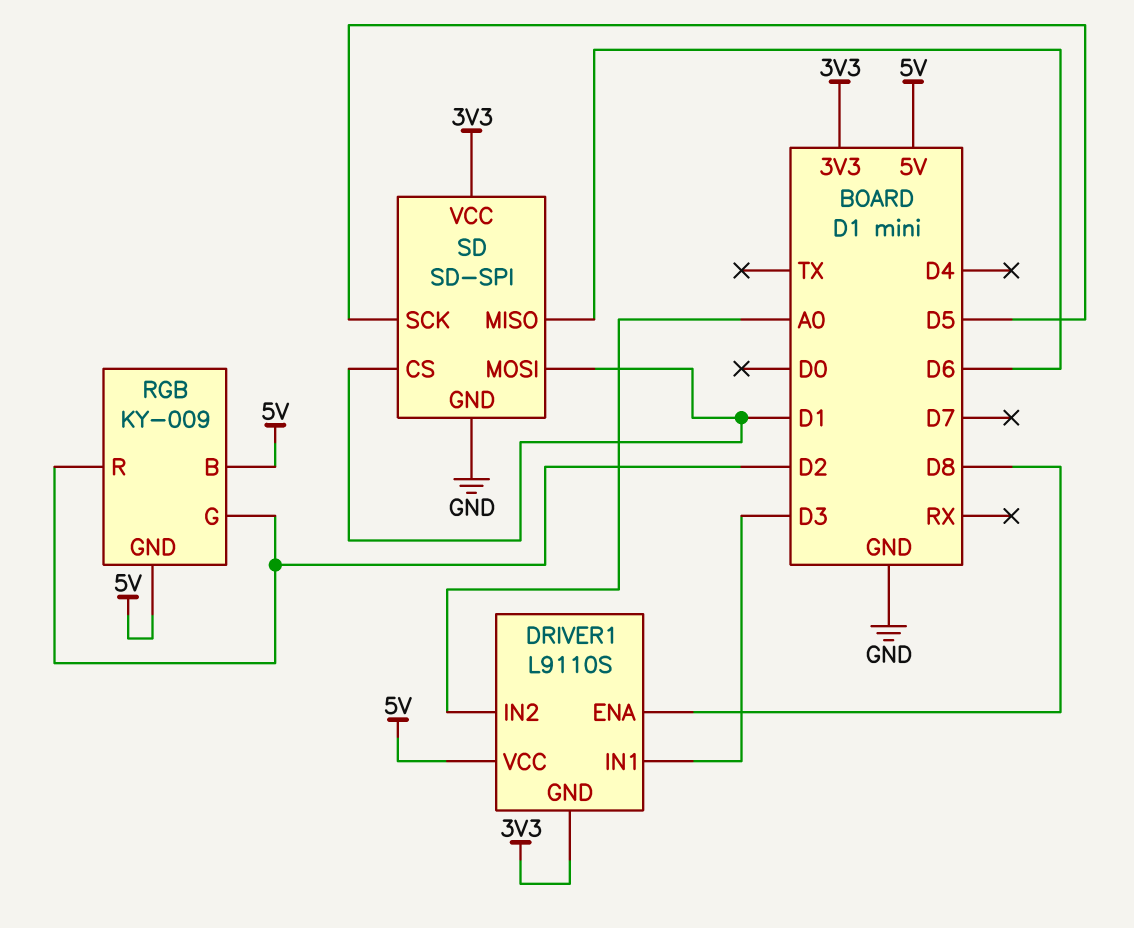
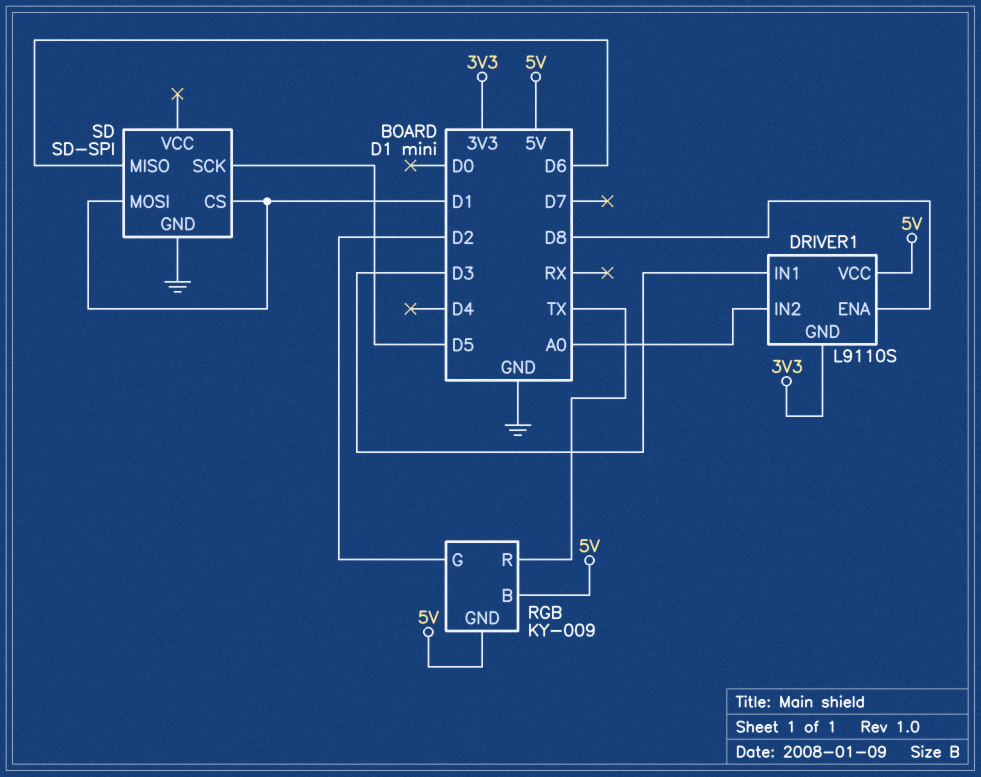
RGB pin R: D2 -> TX
SD pin VCC: 3V3 -> none

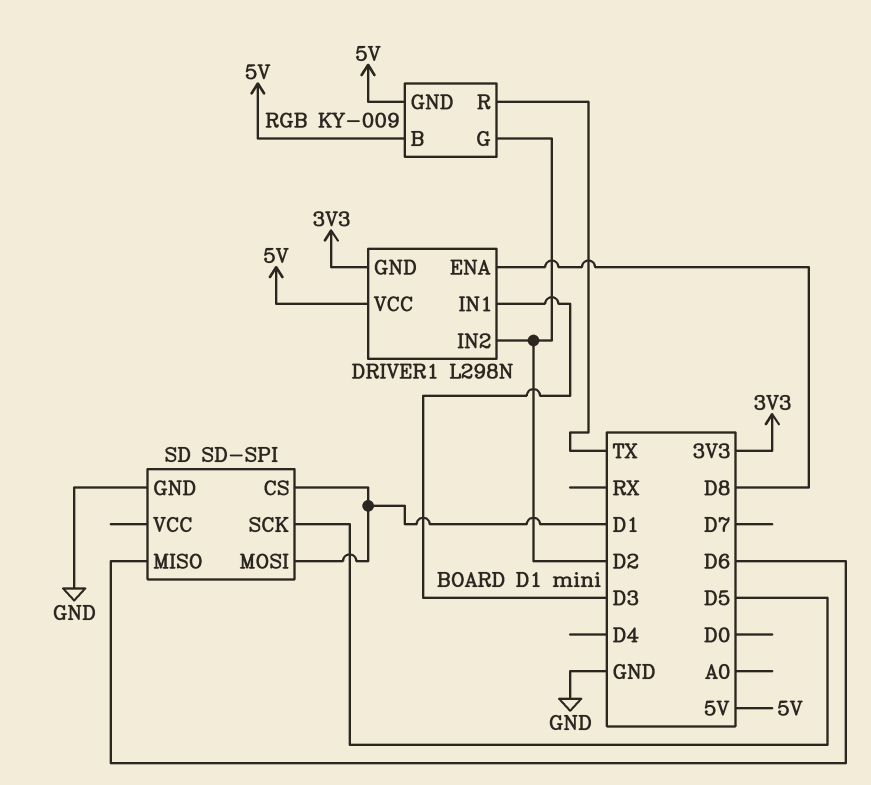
DRIVER1: L9110S -> L298N
DRIVER1 pin IN2: A0 -> D2

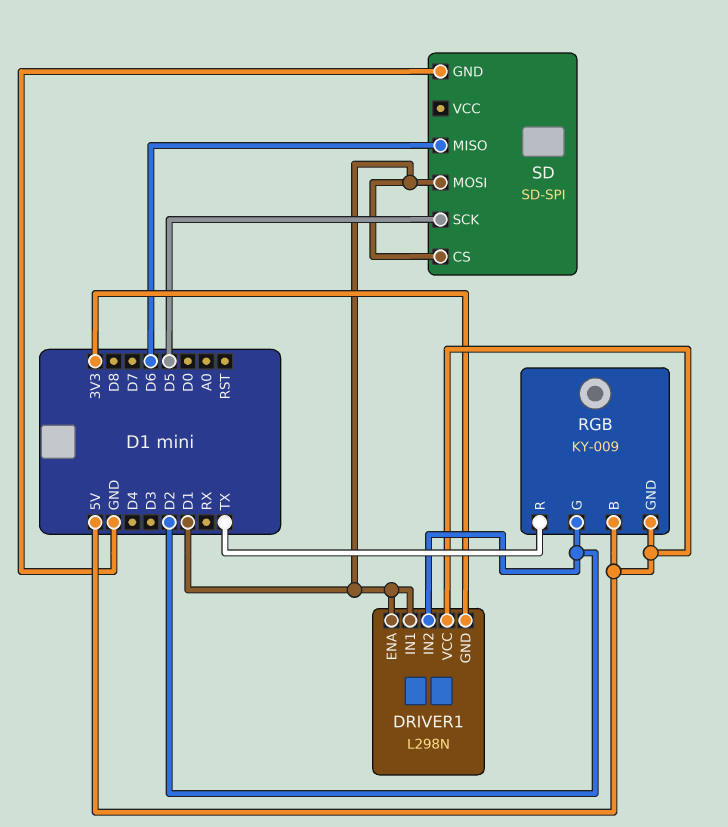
DRIVER1 pin ENA: D8 -> D1
DRIVER1 pin IN1: D3 -> D1

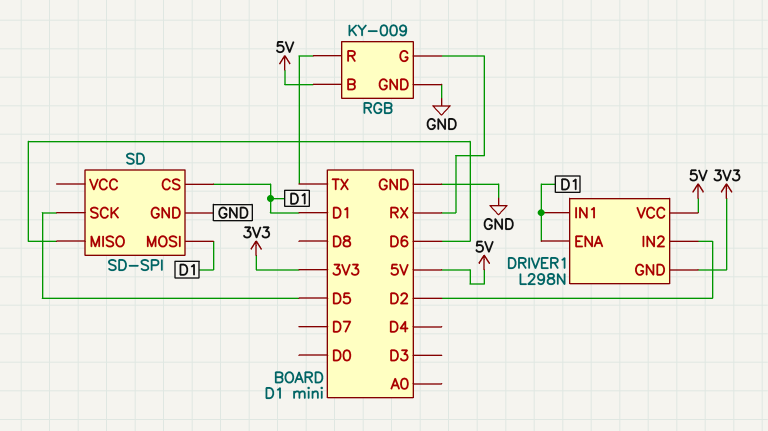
RGB pin G: D2 -> RX
RGB pin GND: 5V -> GND

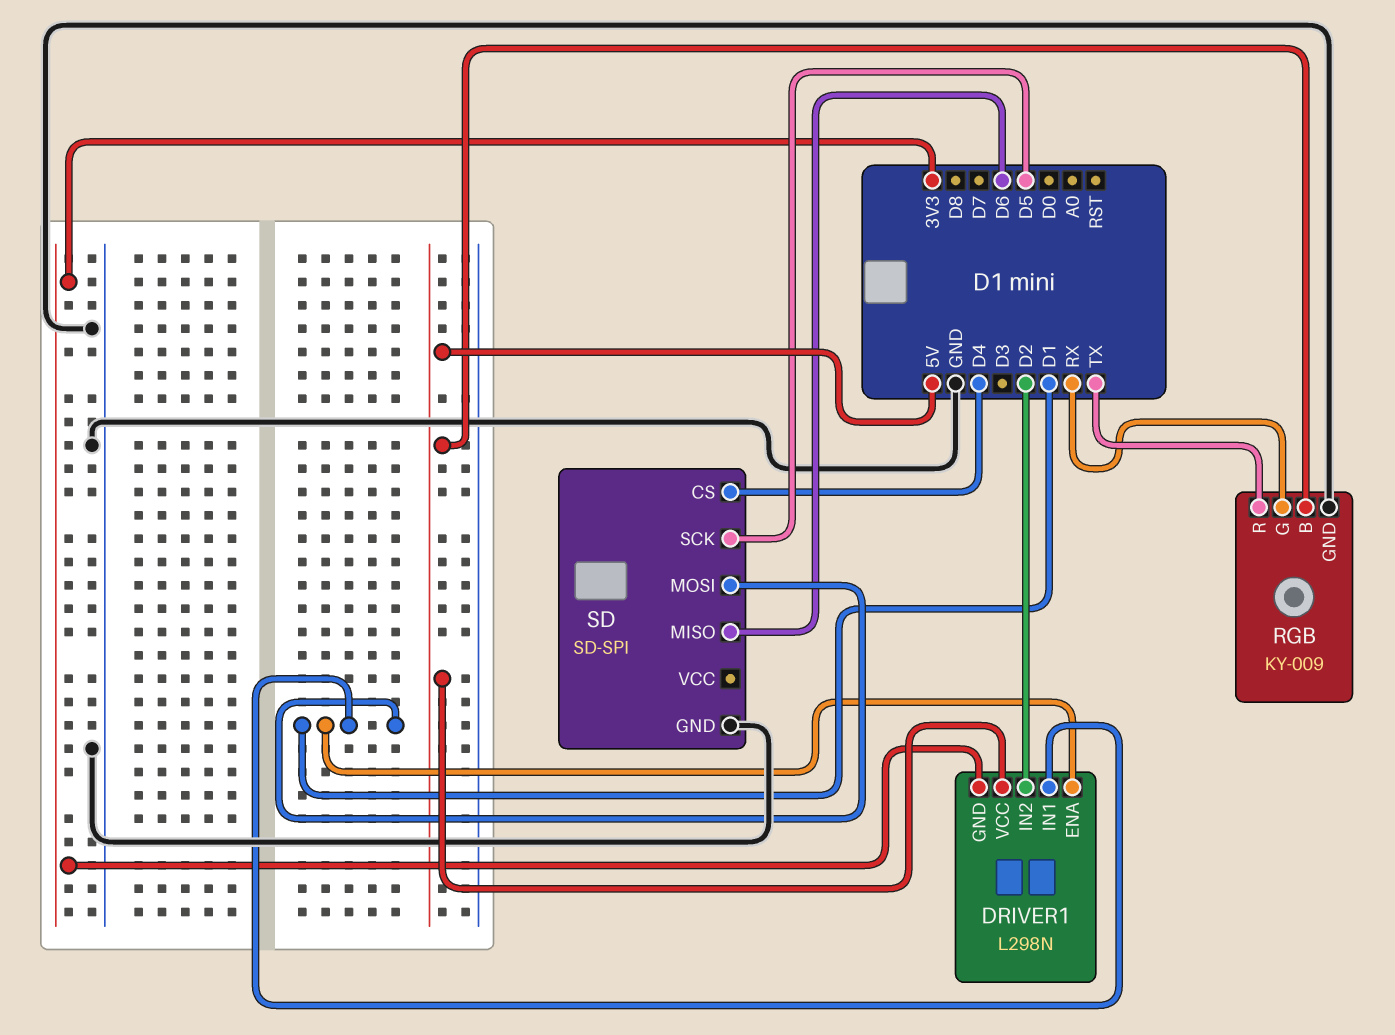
SD pin CS: D1 -> D4

